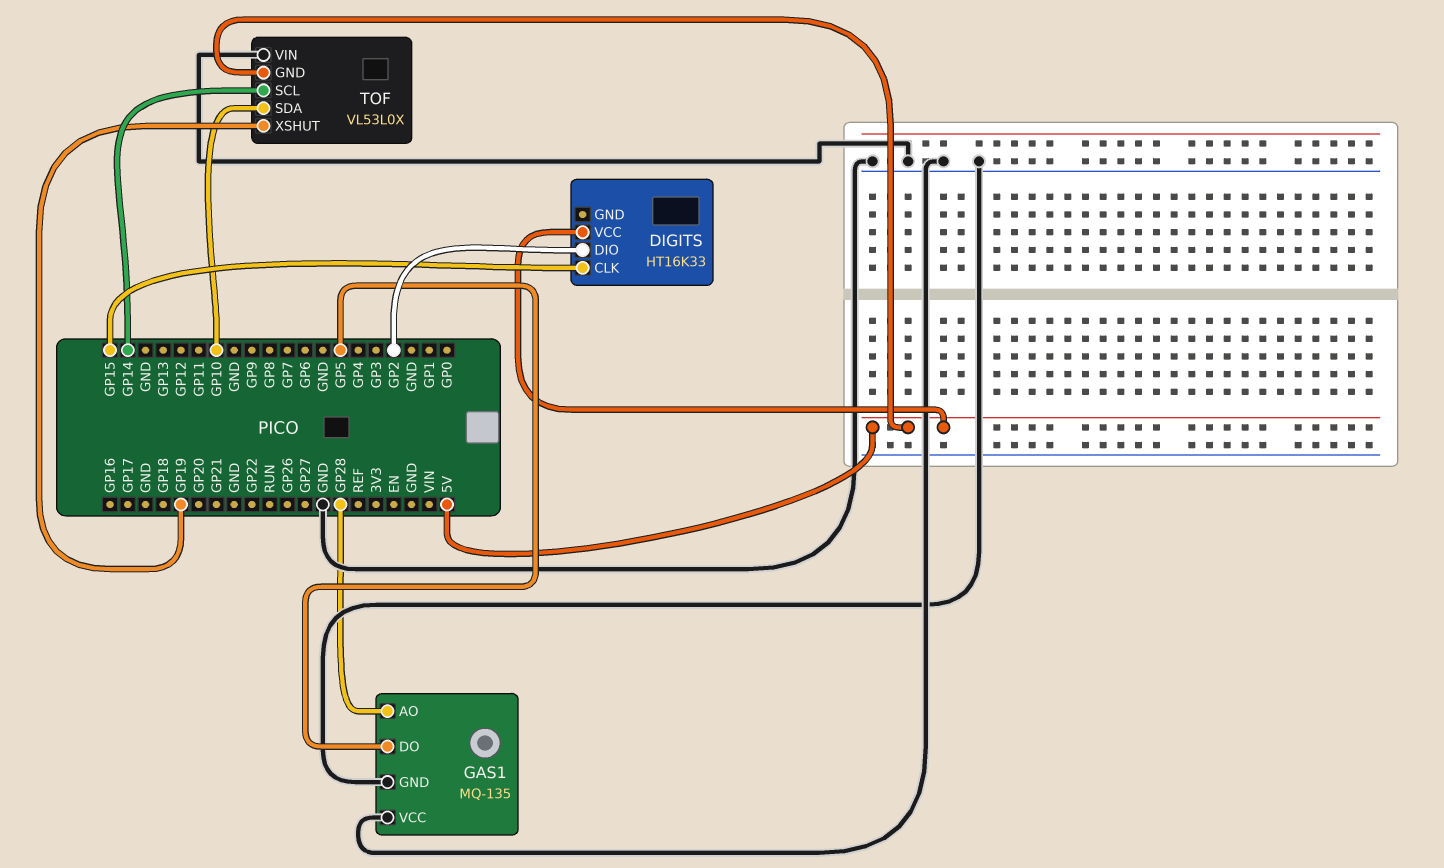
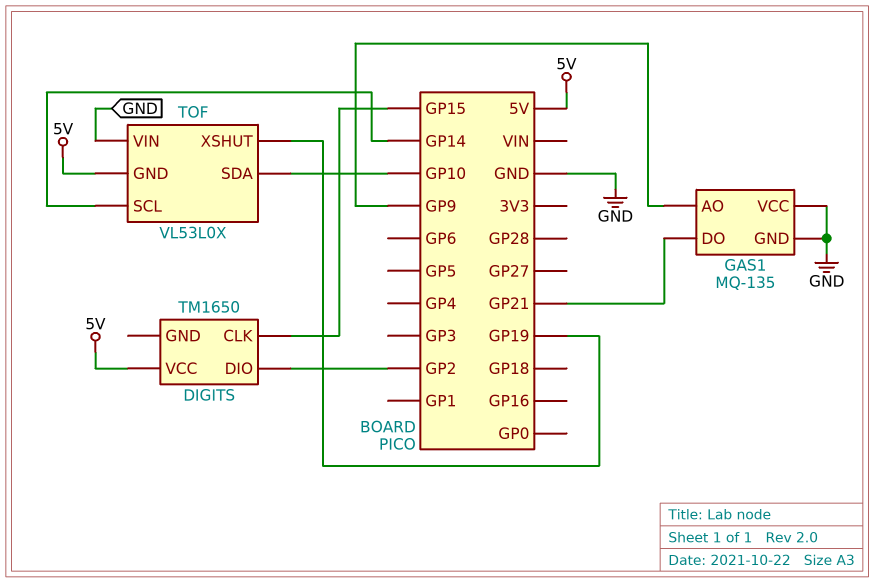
DIGITS: HT16K33 -> TM1650
GAS1 pin AO: GP28 -> GP9
GAS1 pin DO: GP5 -> GP21

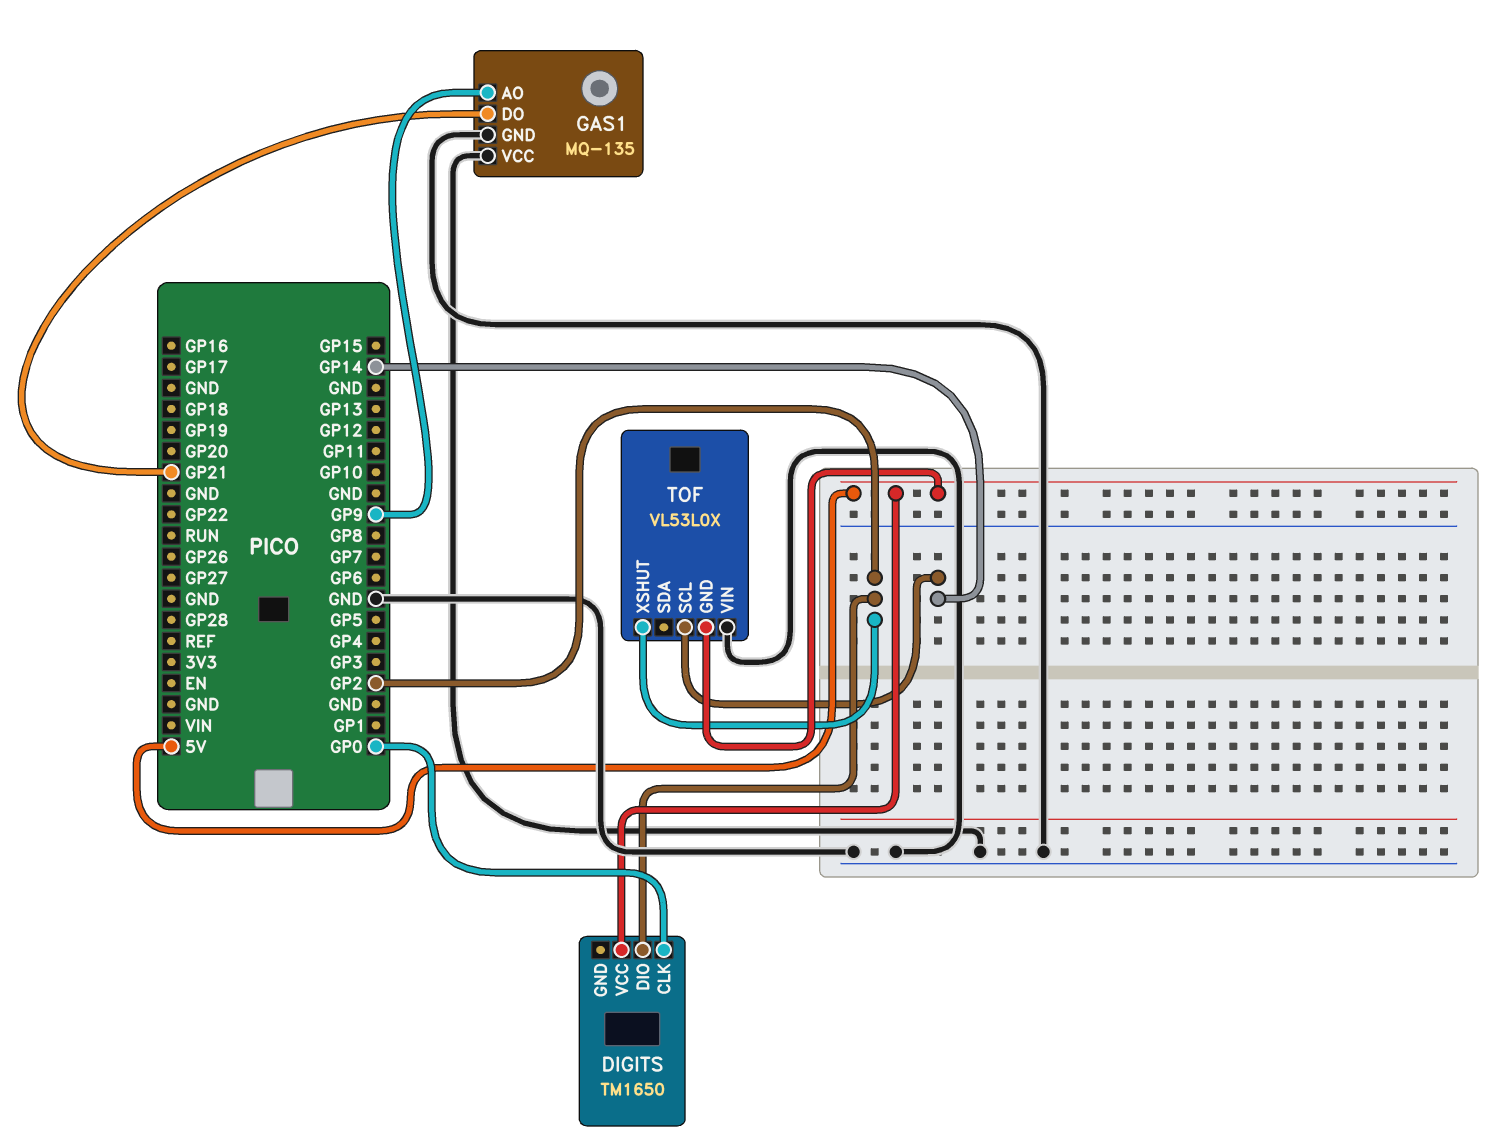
DIGITS pin CLK: GP15 -> GP0
TOF pin SDA: GP10 -> none
TOF pin XSHUT: GP19 -> GP2

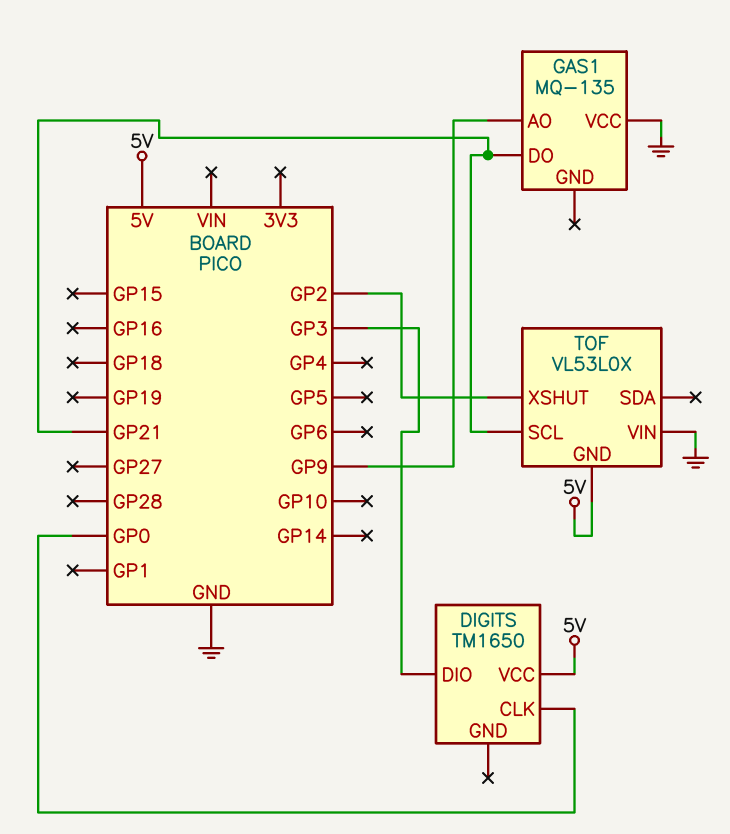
DIGITS pin DIO: GP2 -> GP3
GAS1 pin GND: GND -> none
TOF pin SCL: GP14 -> GP21

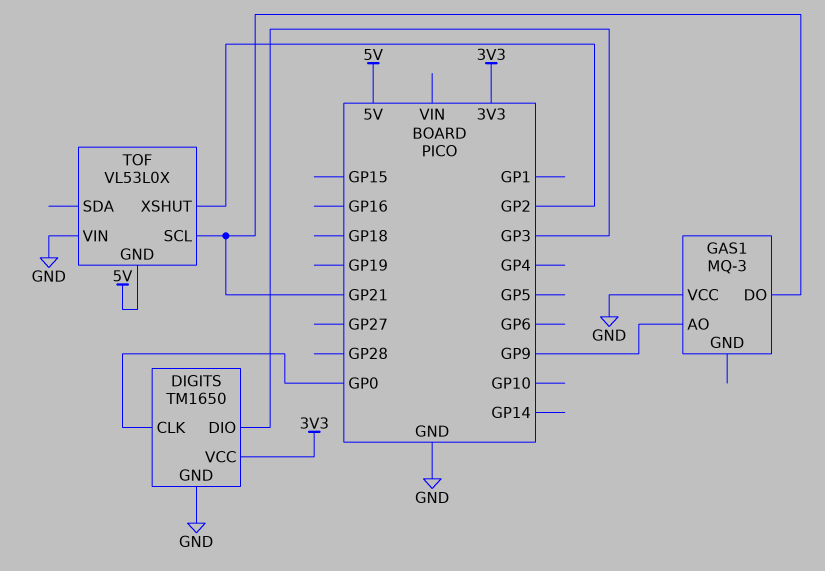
DIGITS pin GND: none -> GND
DIGITS pin VCC: 5V -> 3V3
GAS1: MQ-135 -> MQ-3

